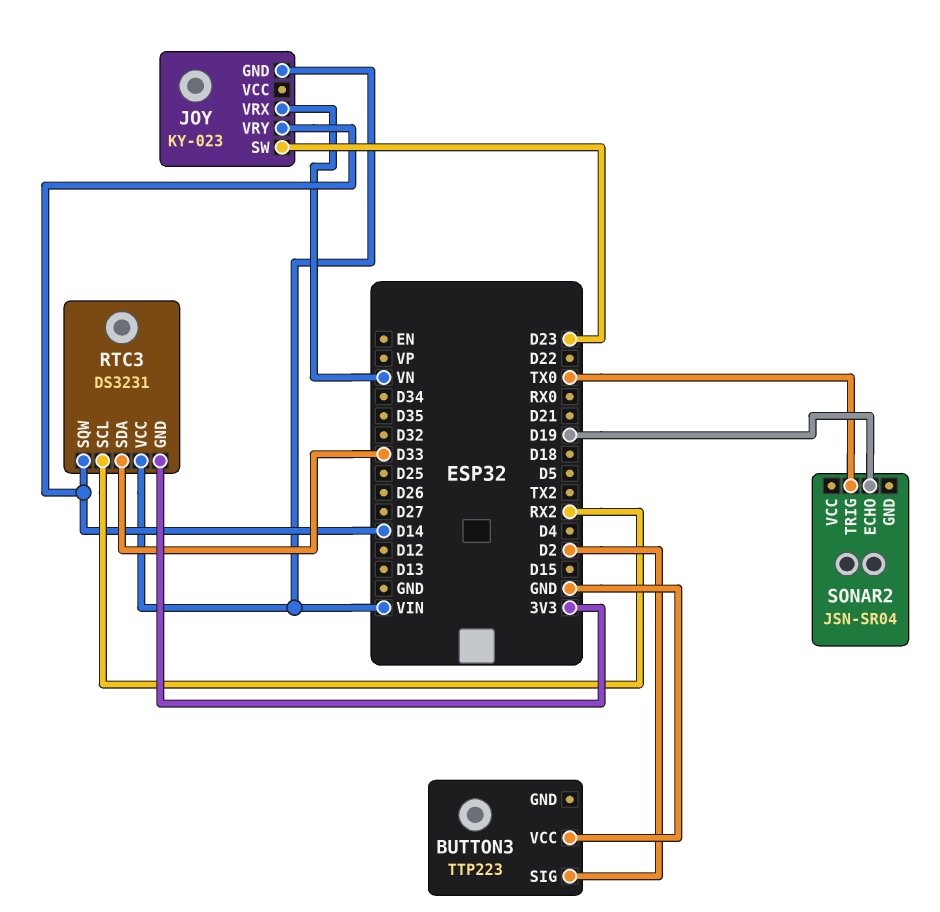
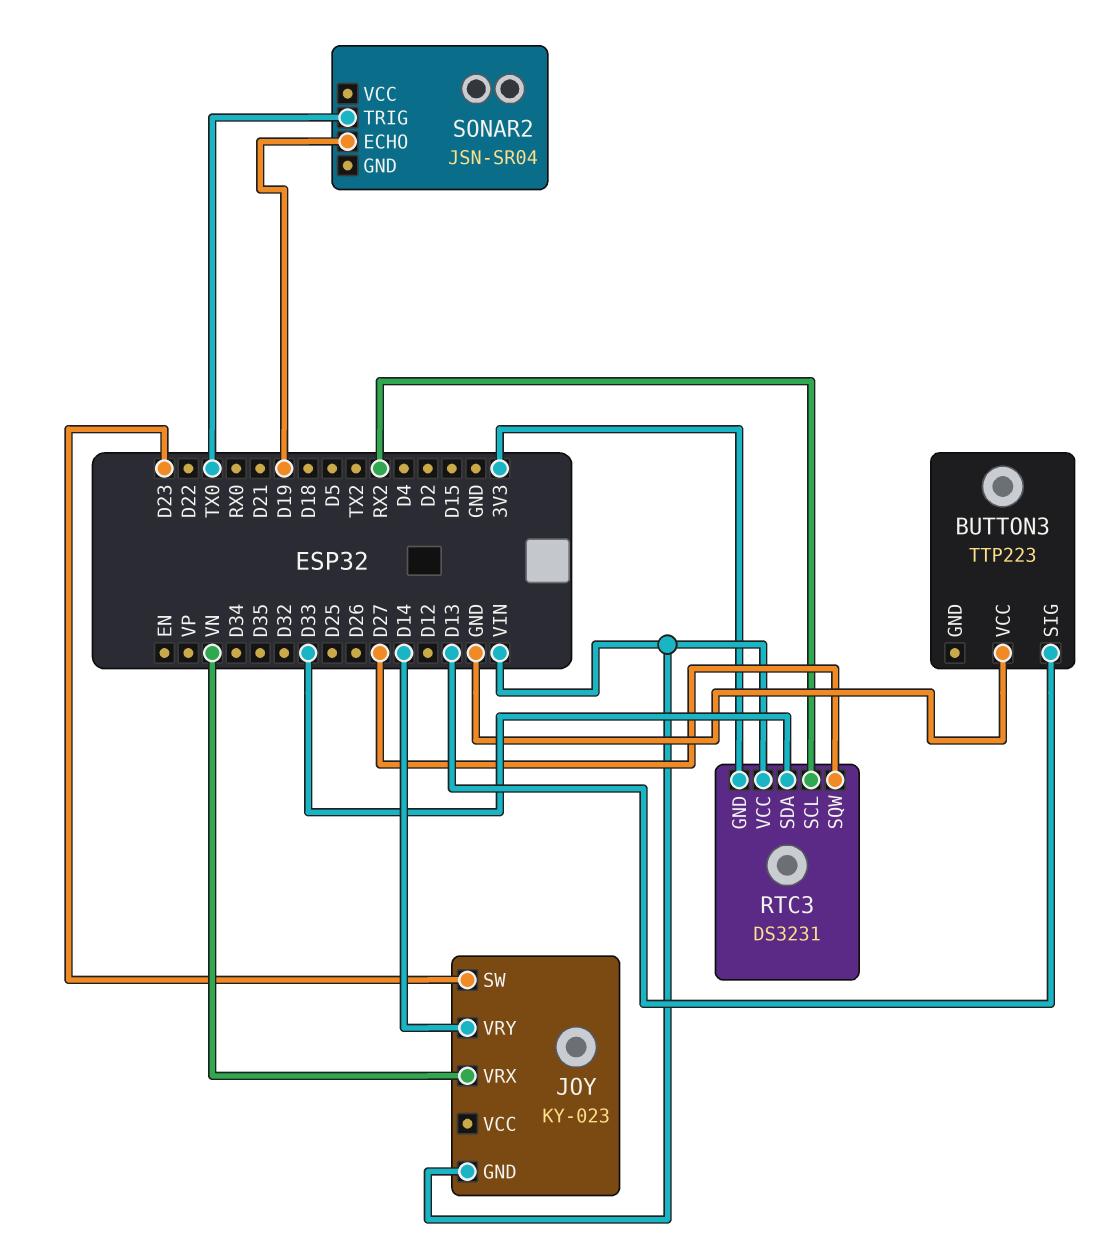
BUTTON3 pin SIG: D2 -> D13
RTC3 pin SQW: D14 -> D27

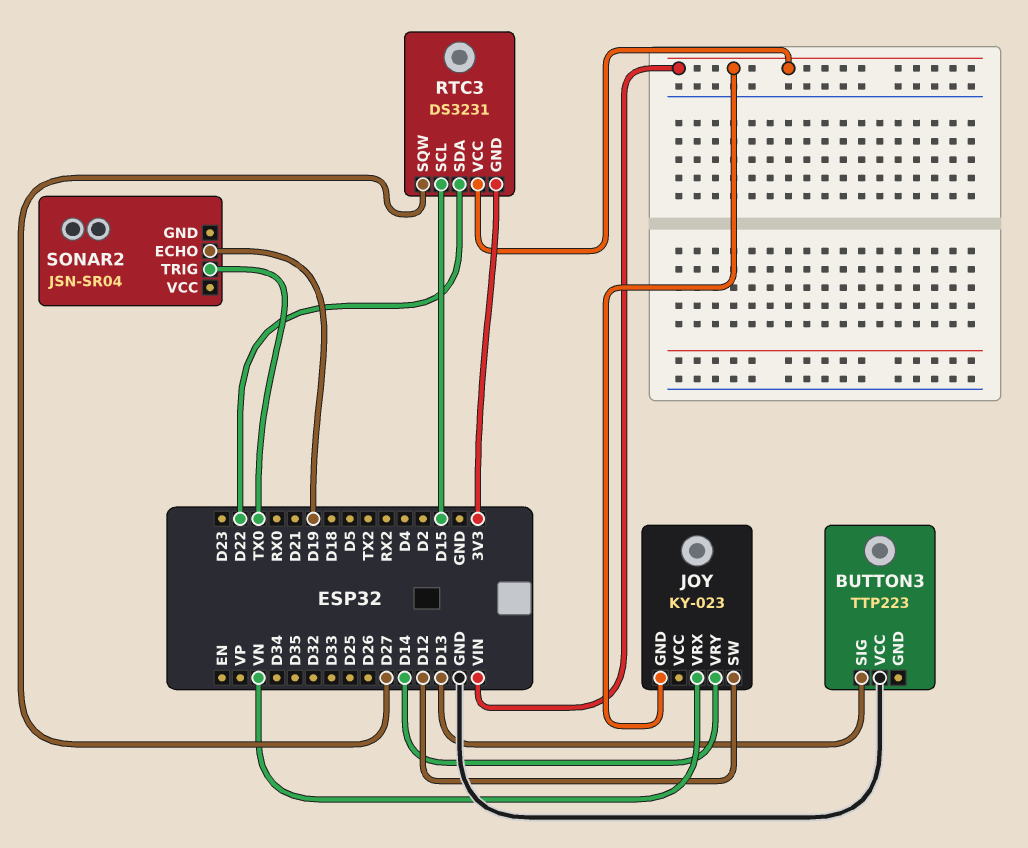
JOY pin SW: D23 -> D12
RTC3 pin SCL: RX2 -> D15
RTC3 pin SDA: D33 -> D22

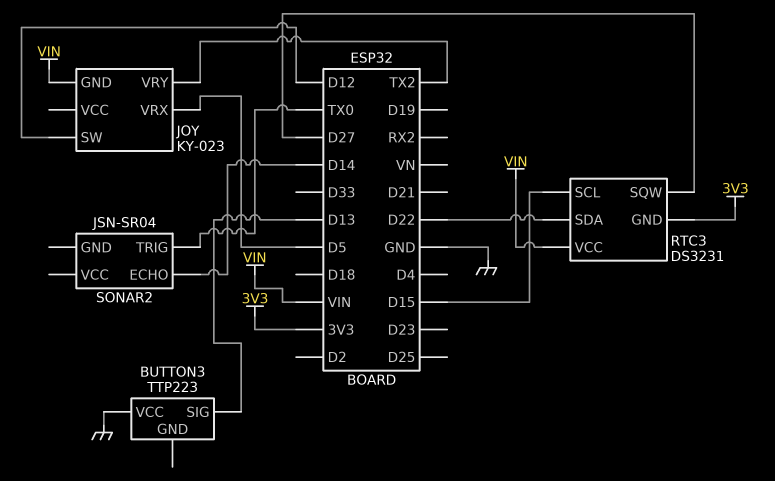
JOY pin VRX: VN -> D5
JOY pin VRY: D14 -> TX2
SONAR2 pin ECHO: D19 -> D14

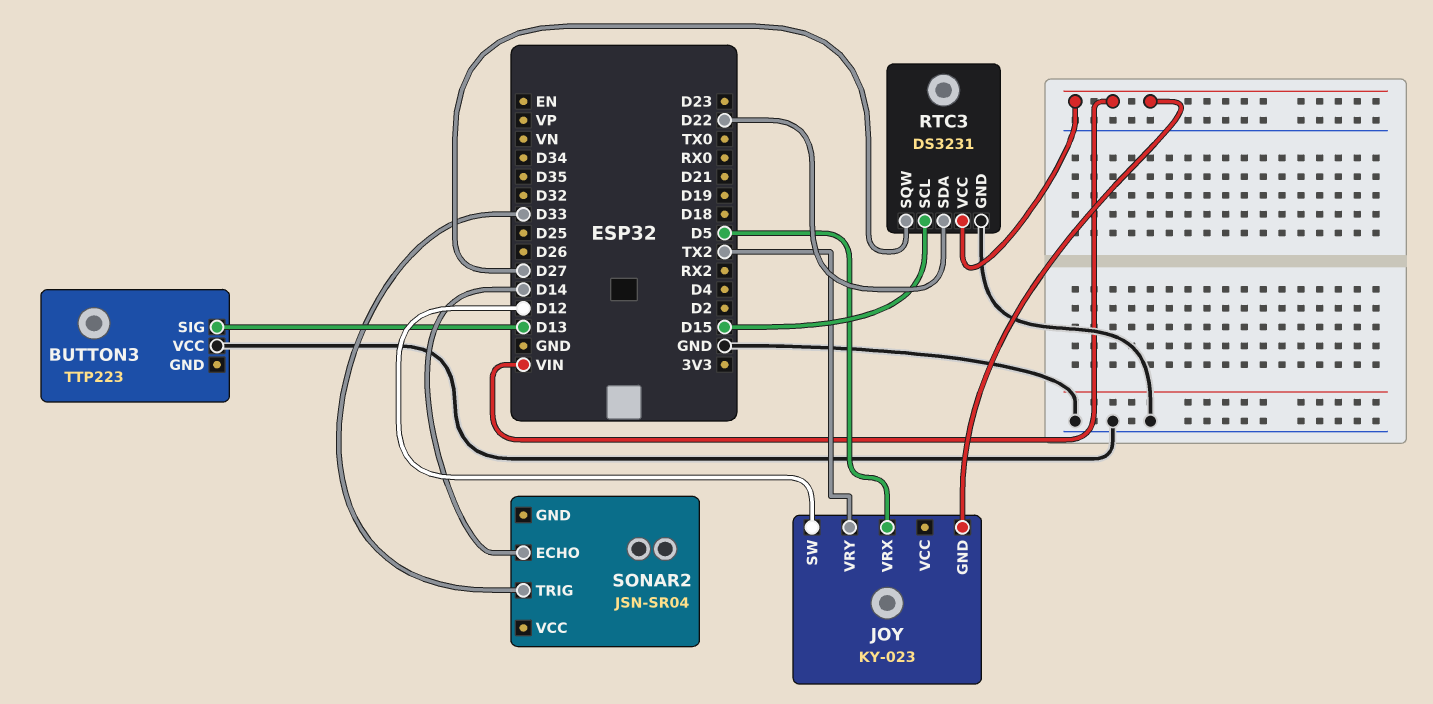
RTC3 pin GND: 3V3 -> GND
SONAR2 pin TRIG: TX0 -> D33

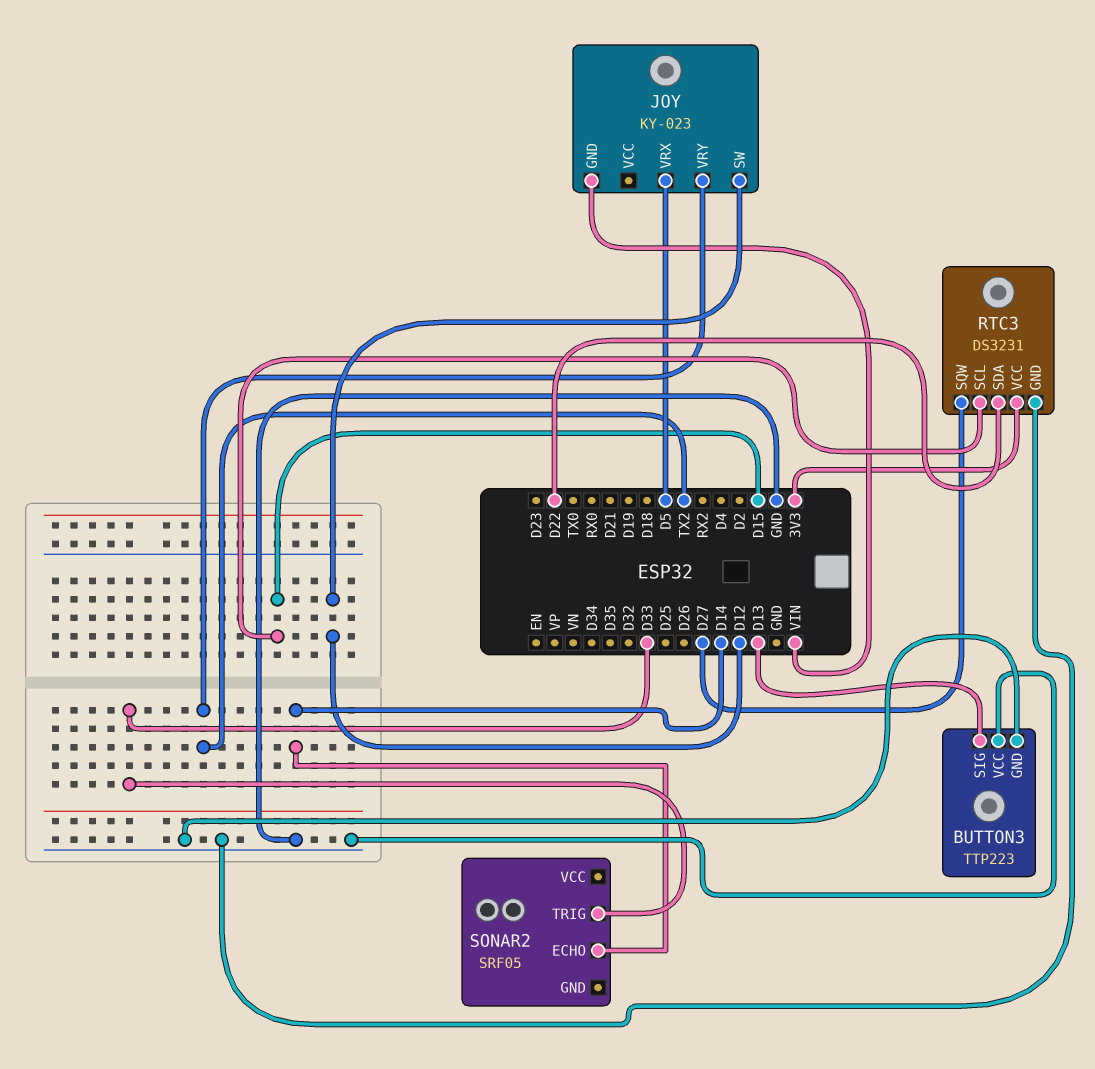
BUTTON3 pin GND: none -> GND
RTC3 pin VCC: VIN -> 3V3
SONAR2: JSN-SR04 -> SRF05

